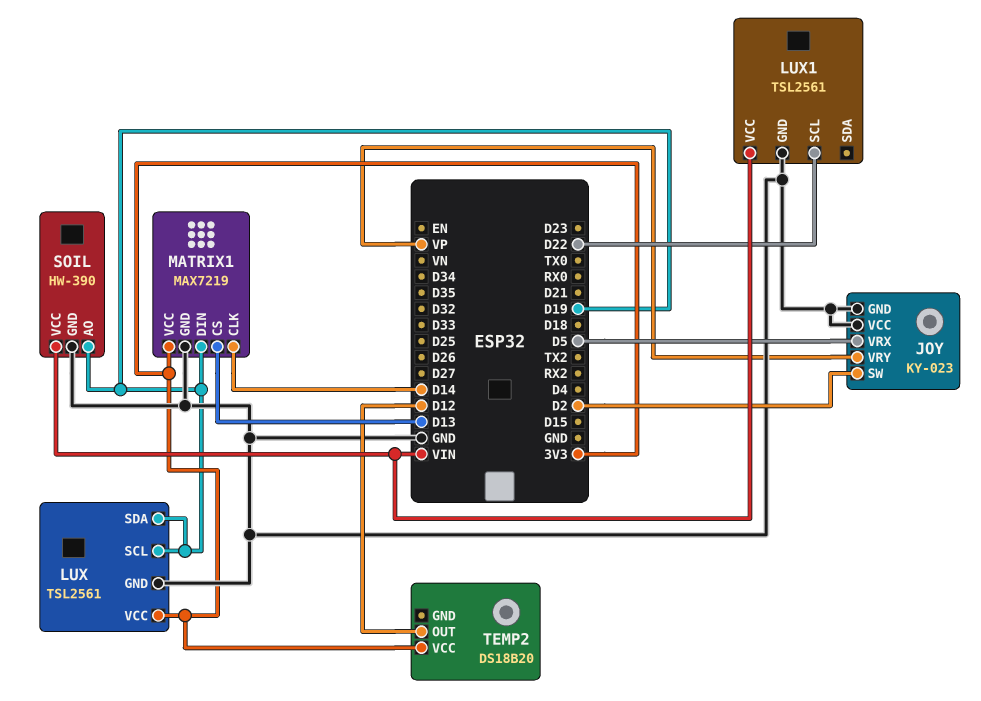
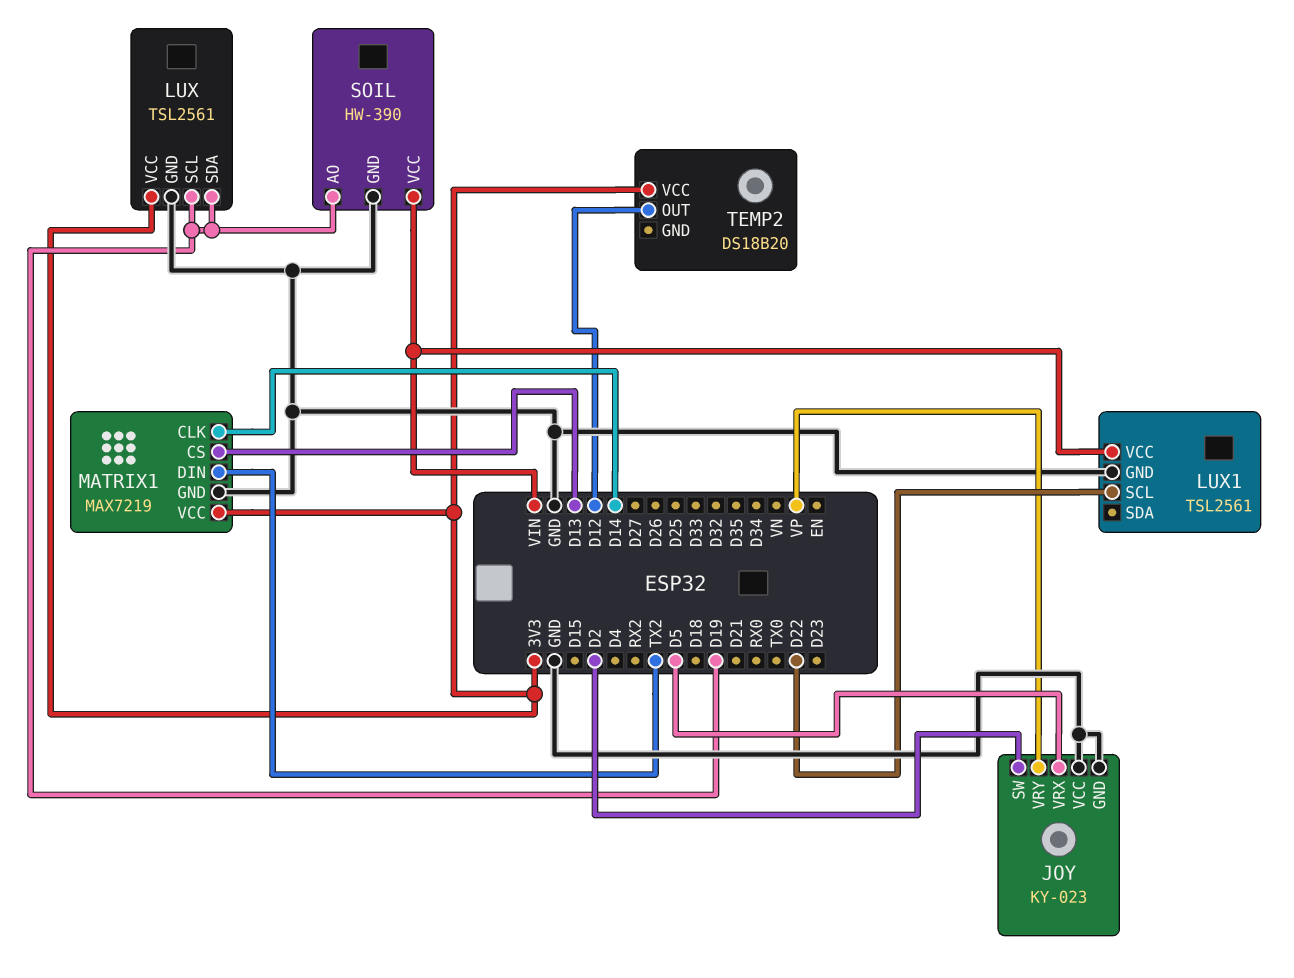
MATRIX1 pin DIN: D19 -> TX2

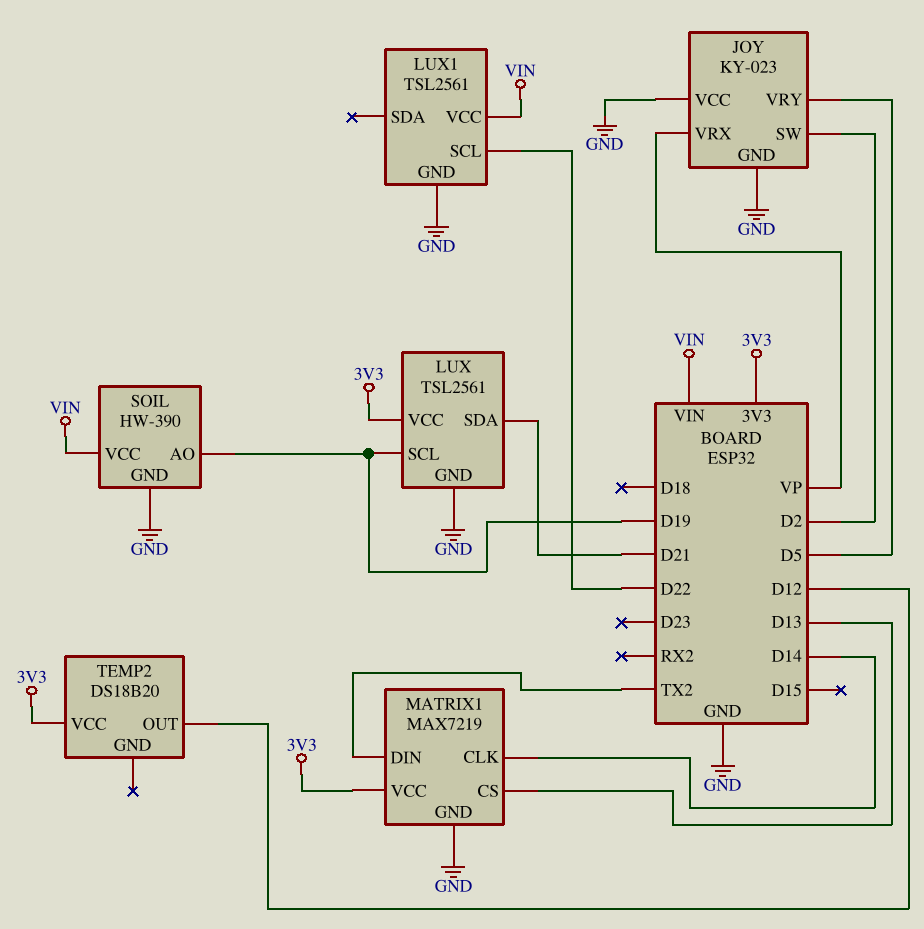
JOY pin VRX: D5 -> VP
JOY pin VRY: VP -> D5
LUX pin SDA: D19 -> D21

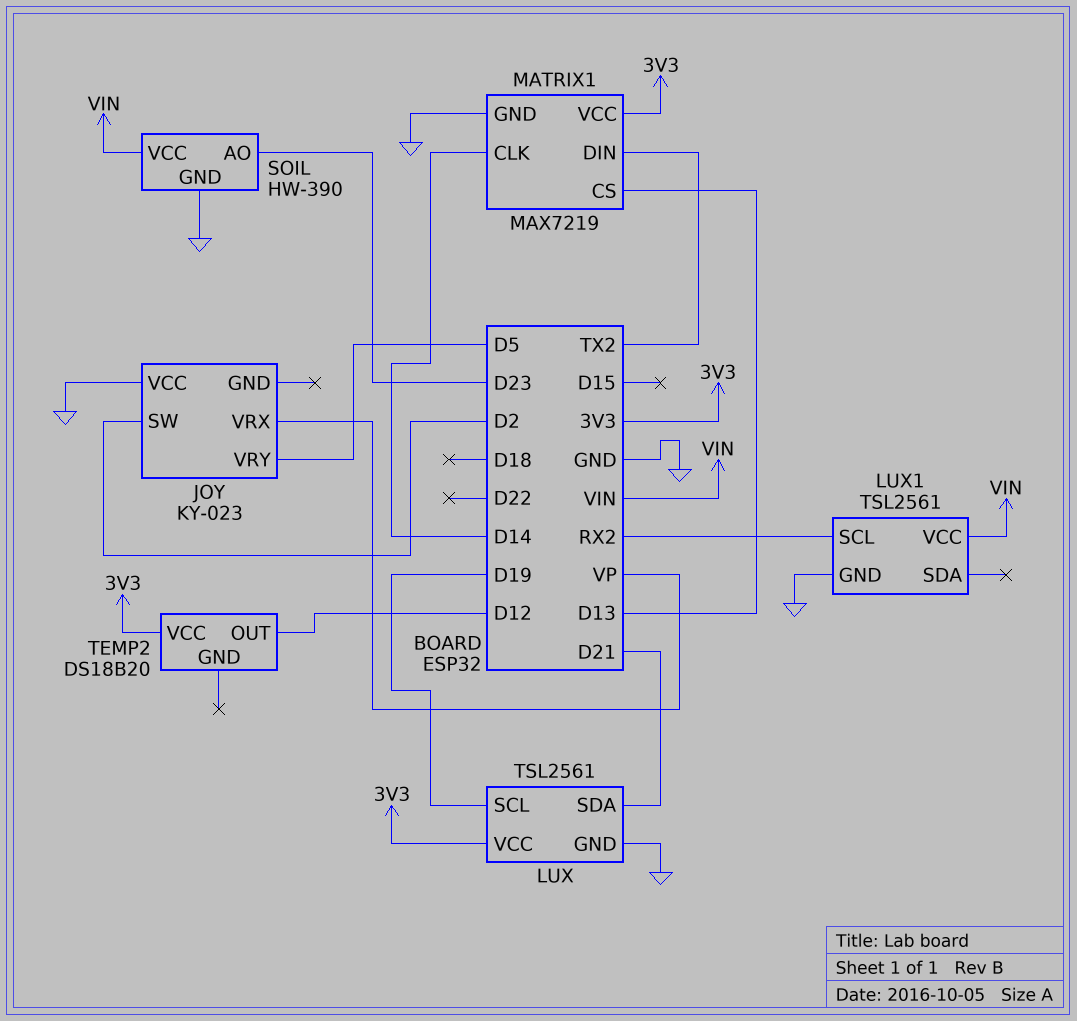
JOY pin GND: GND -> none
LUX1 pin SCL: D22 -> RX2
SOIL pin AO: D19 -> D23

